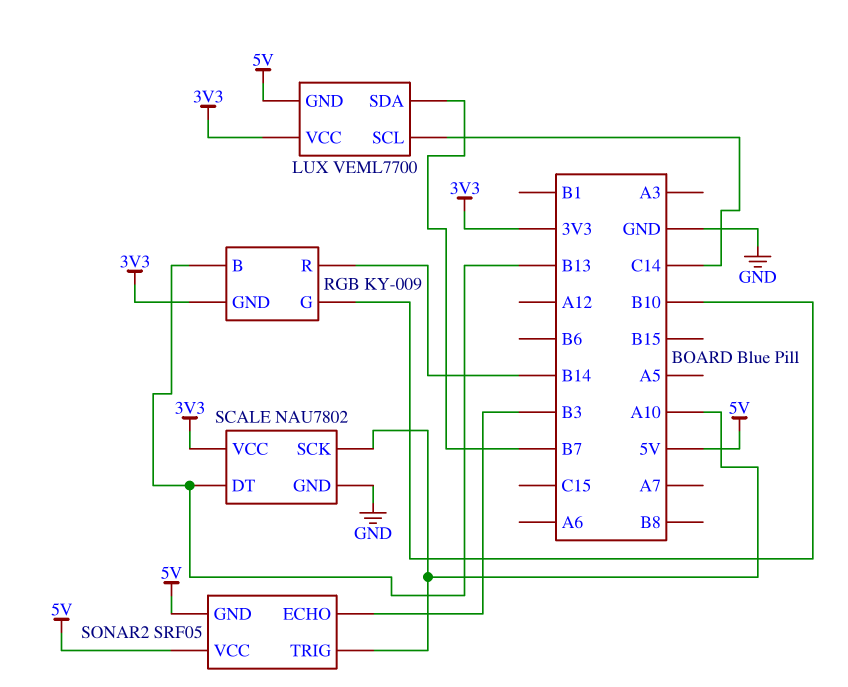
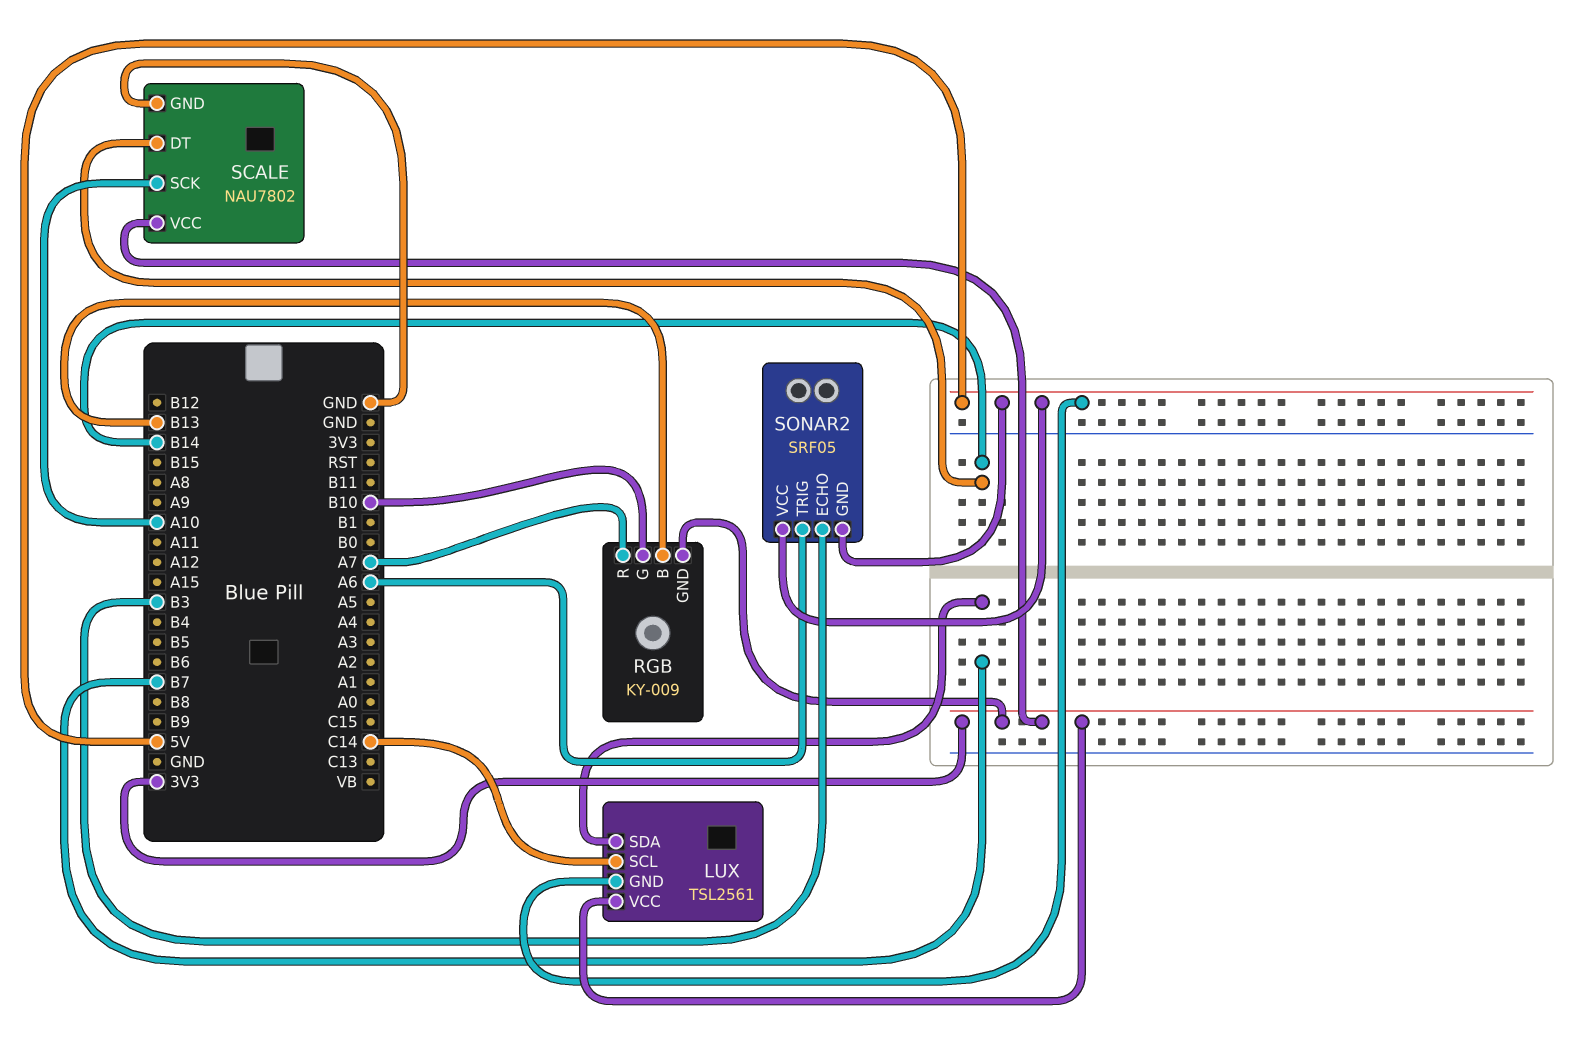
LUX: VEML7700 -> TSL2561
RGB pin R: B14 -> A7
SCALE pin DT: B13 -> B14
SONAR2 pin TRIG: A10 -> A6

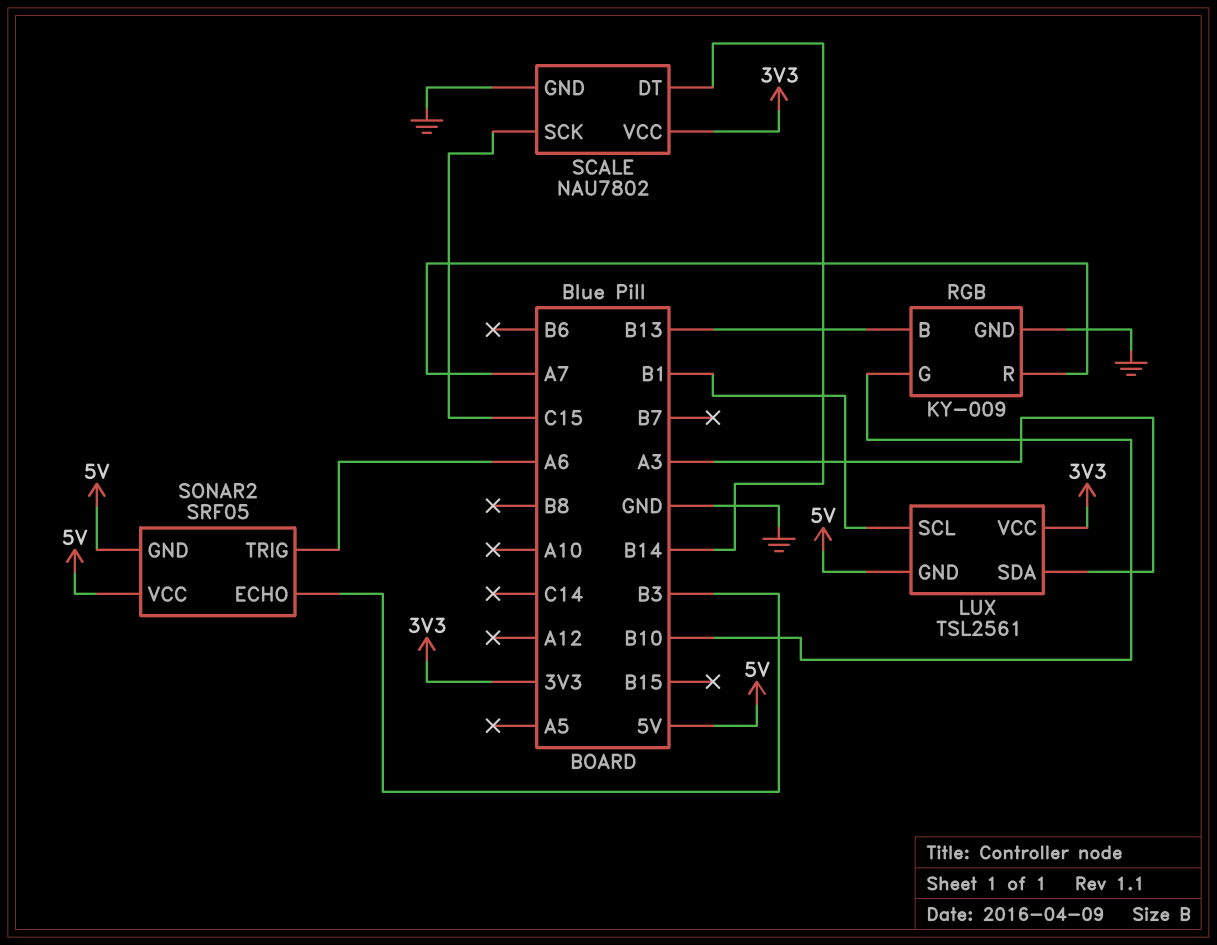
LUX pin SCL: C14 -> B1
LUX pin SDA: B7 -> A3
RGB pin GND: 3V3 -> GND
SCALE pin SCK: A10 -> C15

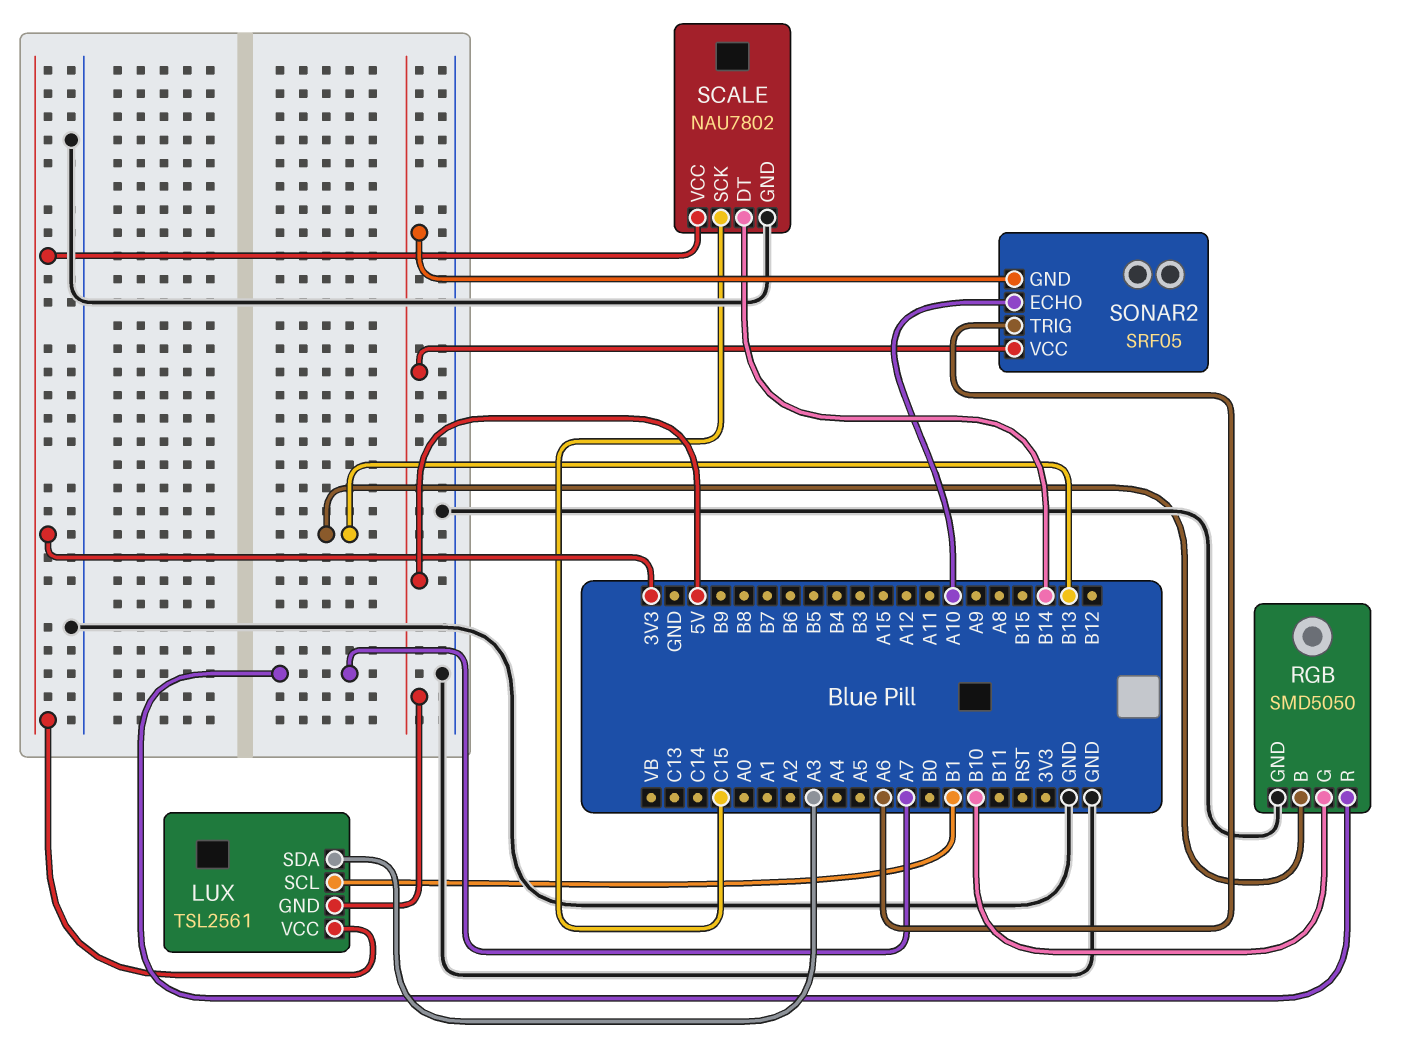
RGB: KY-009 -> SMD5050
SONAR2 pin ECHO: B3 -> A10

